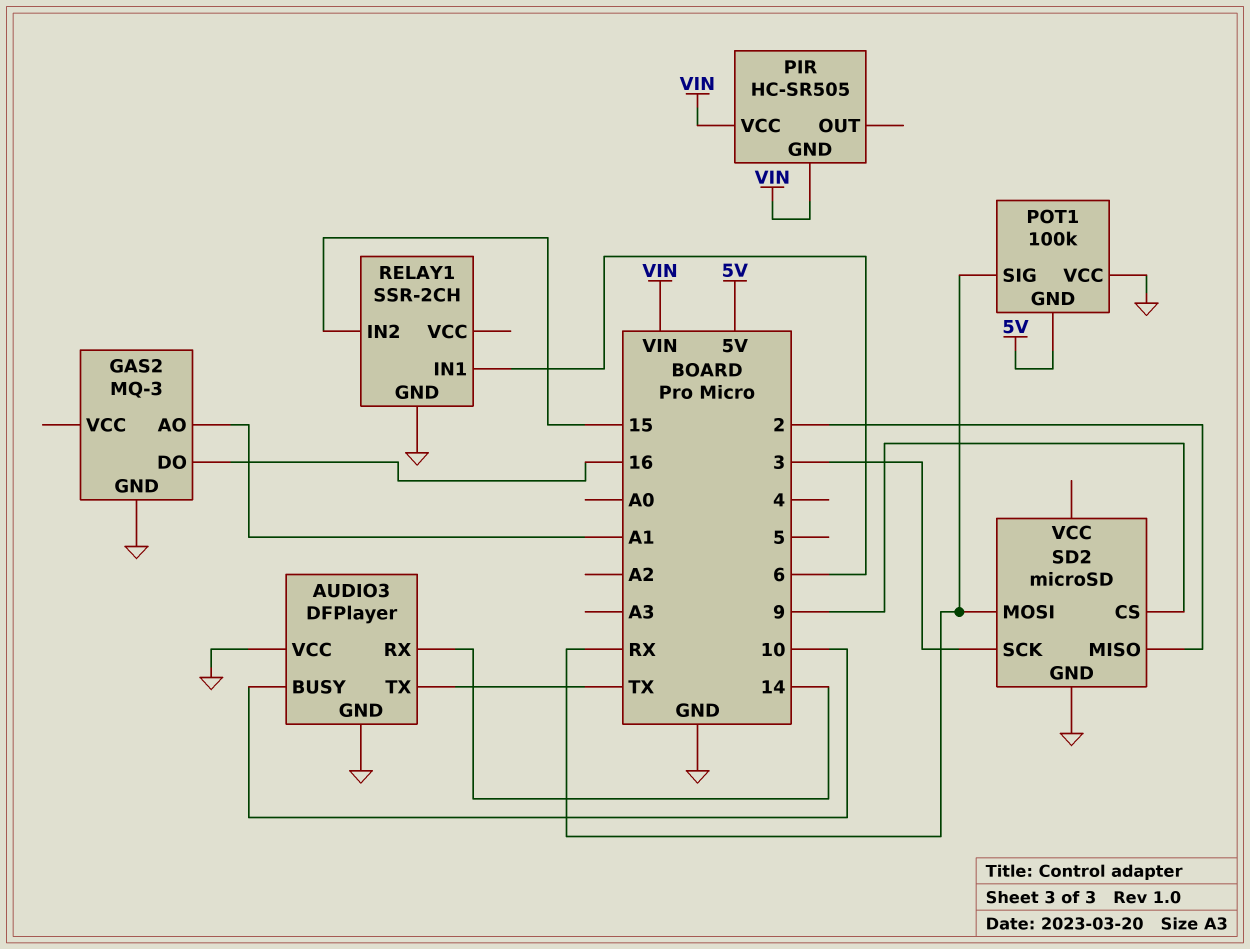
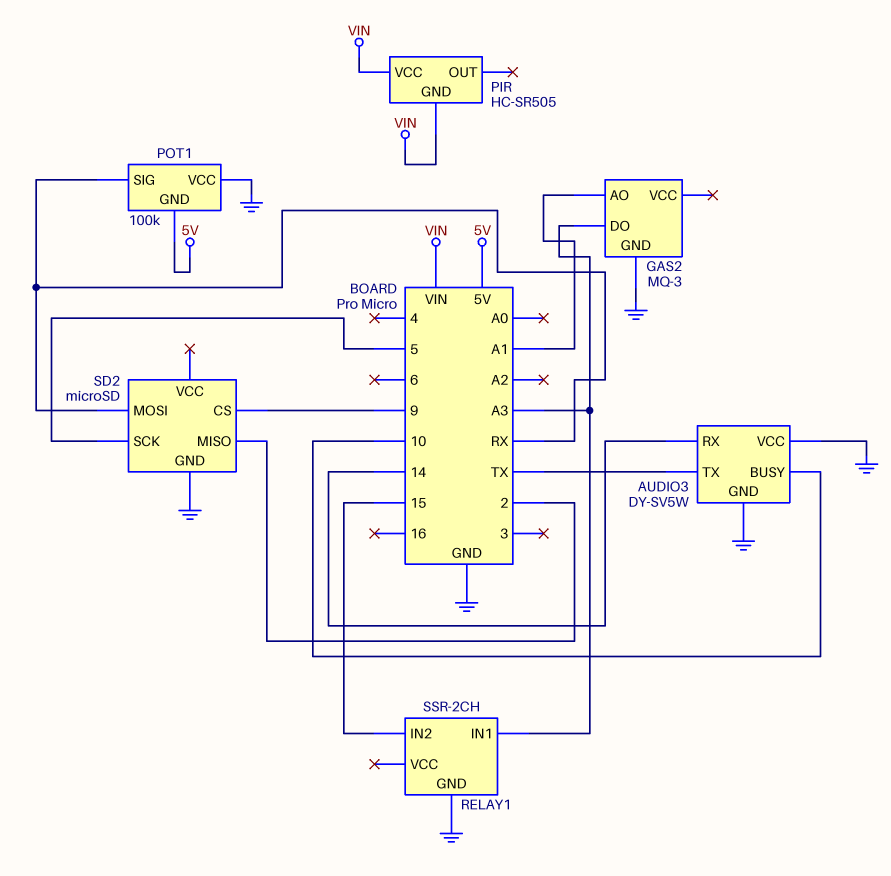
AUDIO3: DFPlayer -> DY-SV5W
GAS2 pin DO: 16 -> A3
RELAY1 pin IN1: 6 -> A3
SD2 pin SCK: 3 -> 5

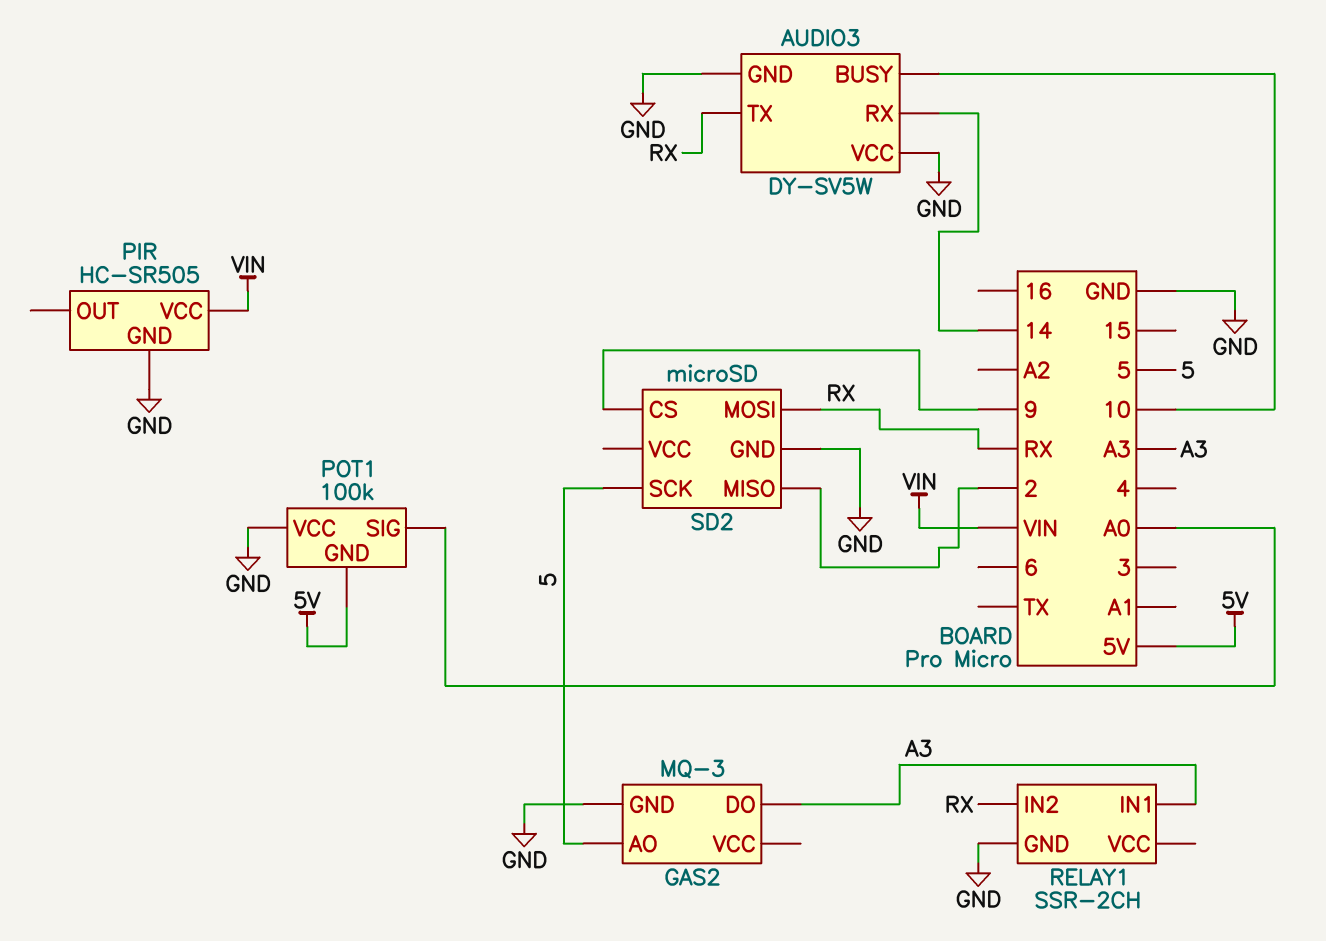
AUDIO3 pin TX: TX -> RX
GAS2 pin AO: A1 -> 5
PIR pin GND: VIN -> GND
POT1 pin SIG: RX -> A0
RELAY1 pin IN2: 15 -> RX

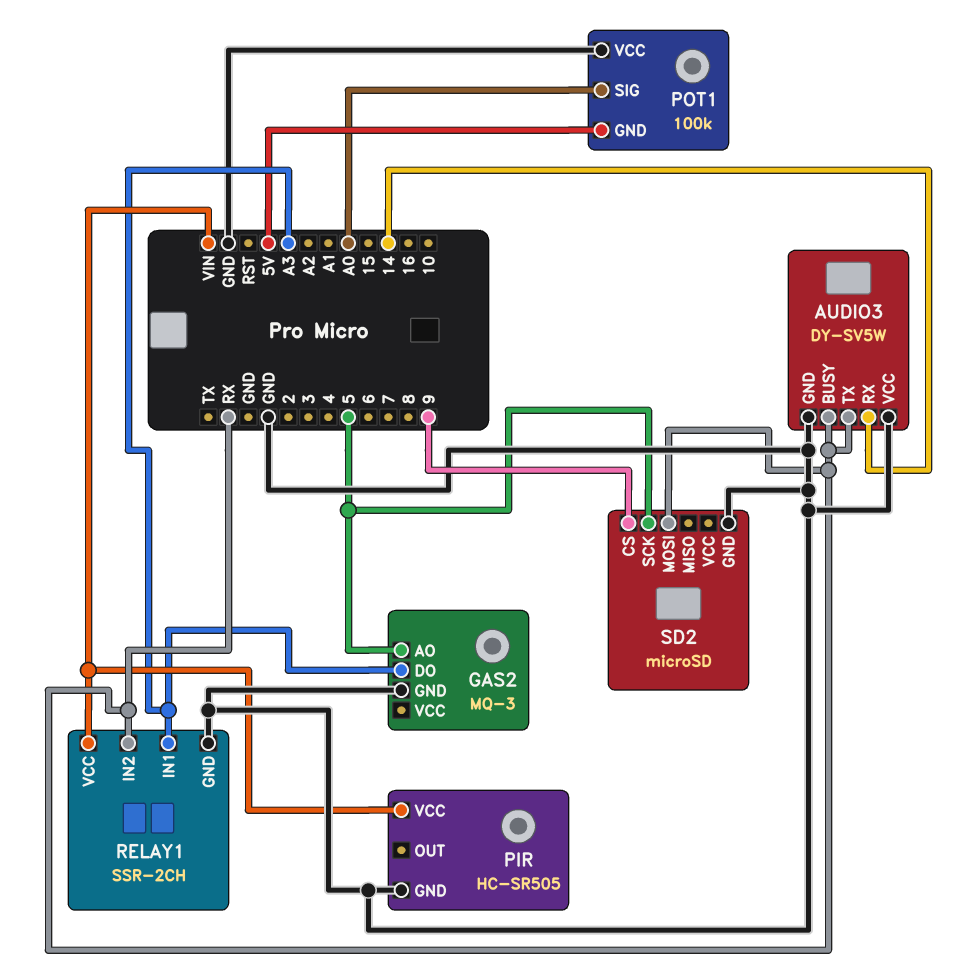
AUDIO3 pin BUSY: 10 -> RX
RELAY1 pin VCC: none -> VIN
SD2 pin MISO: 2 -> none

